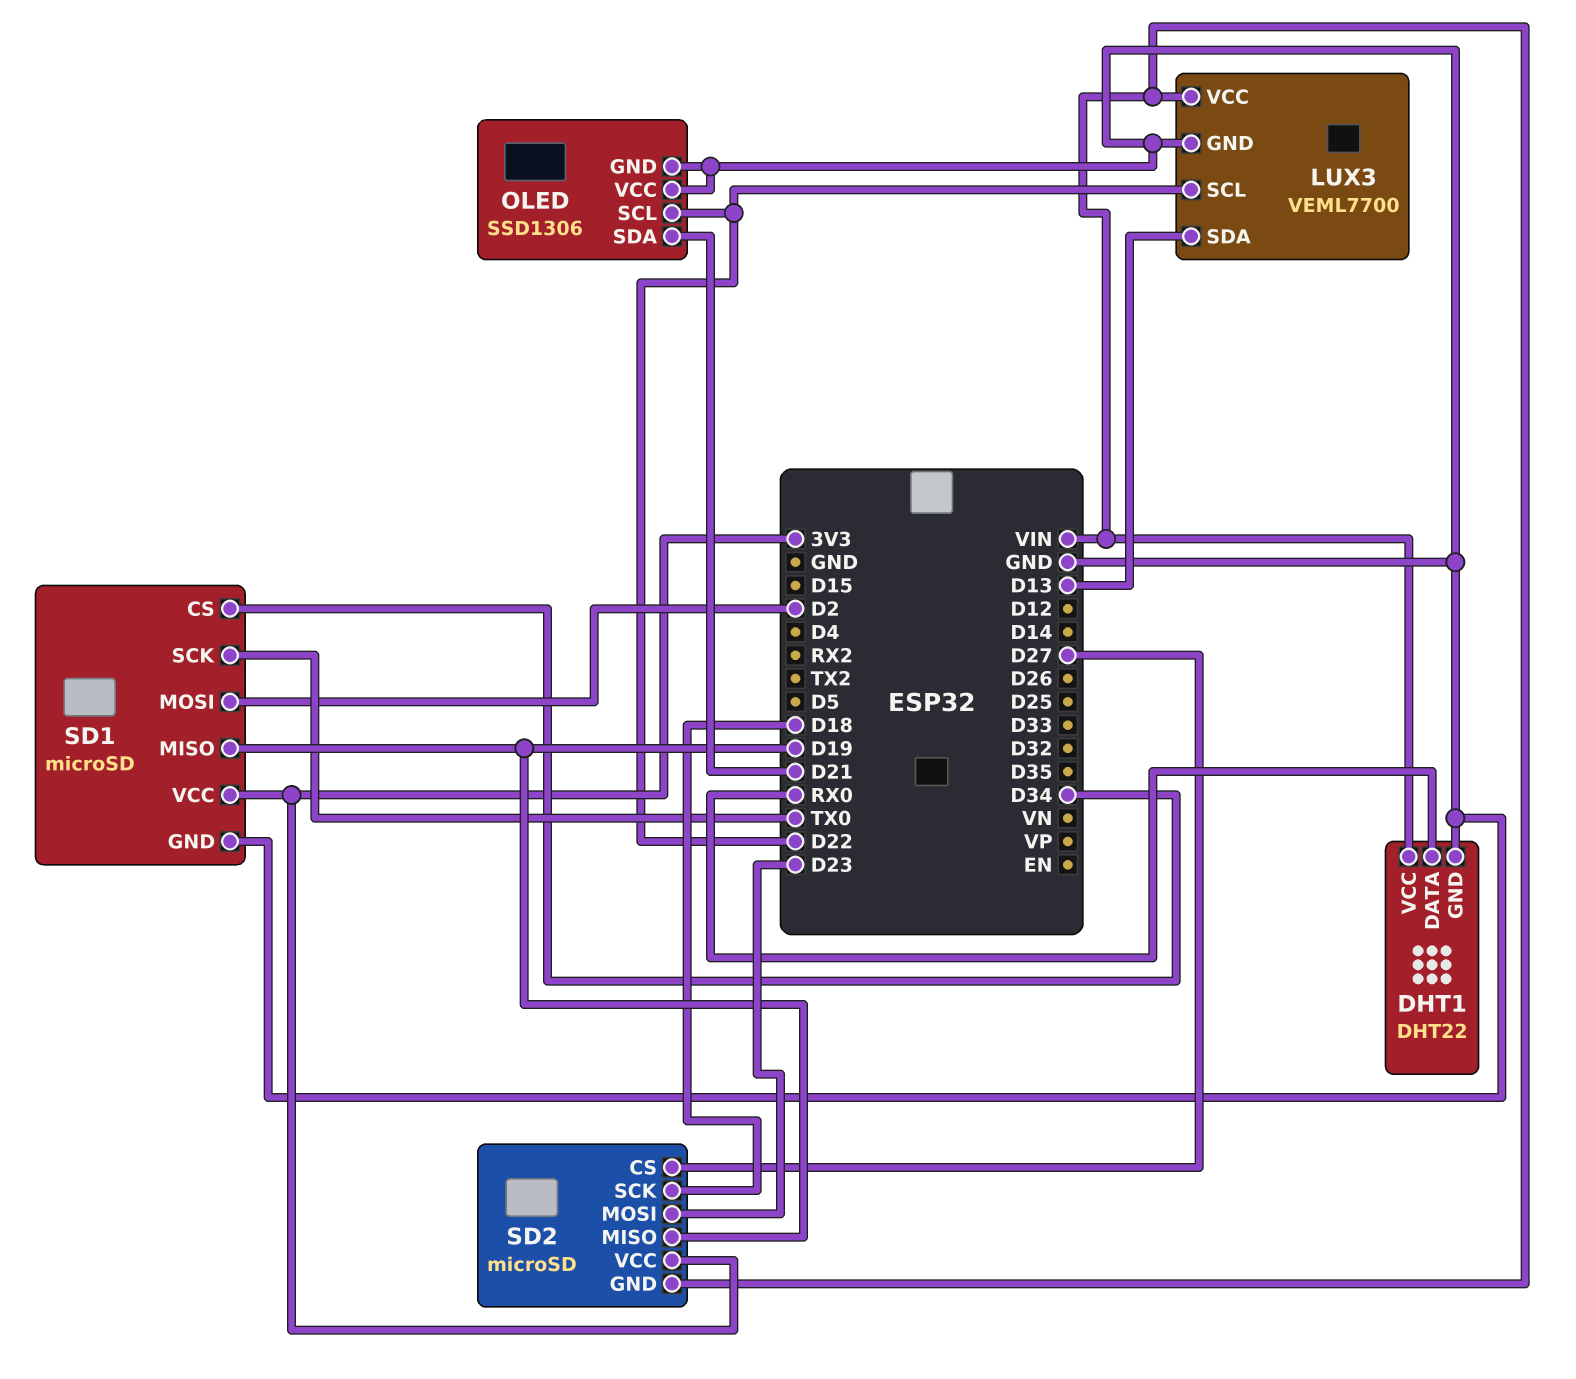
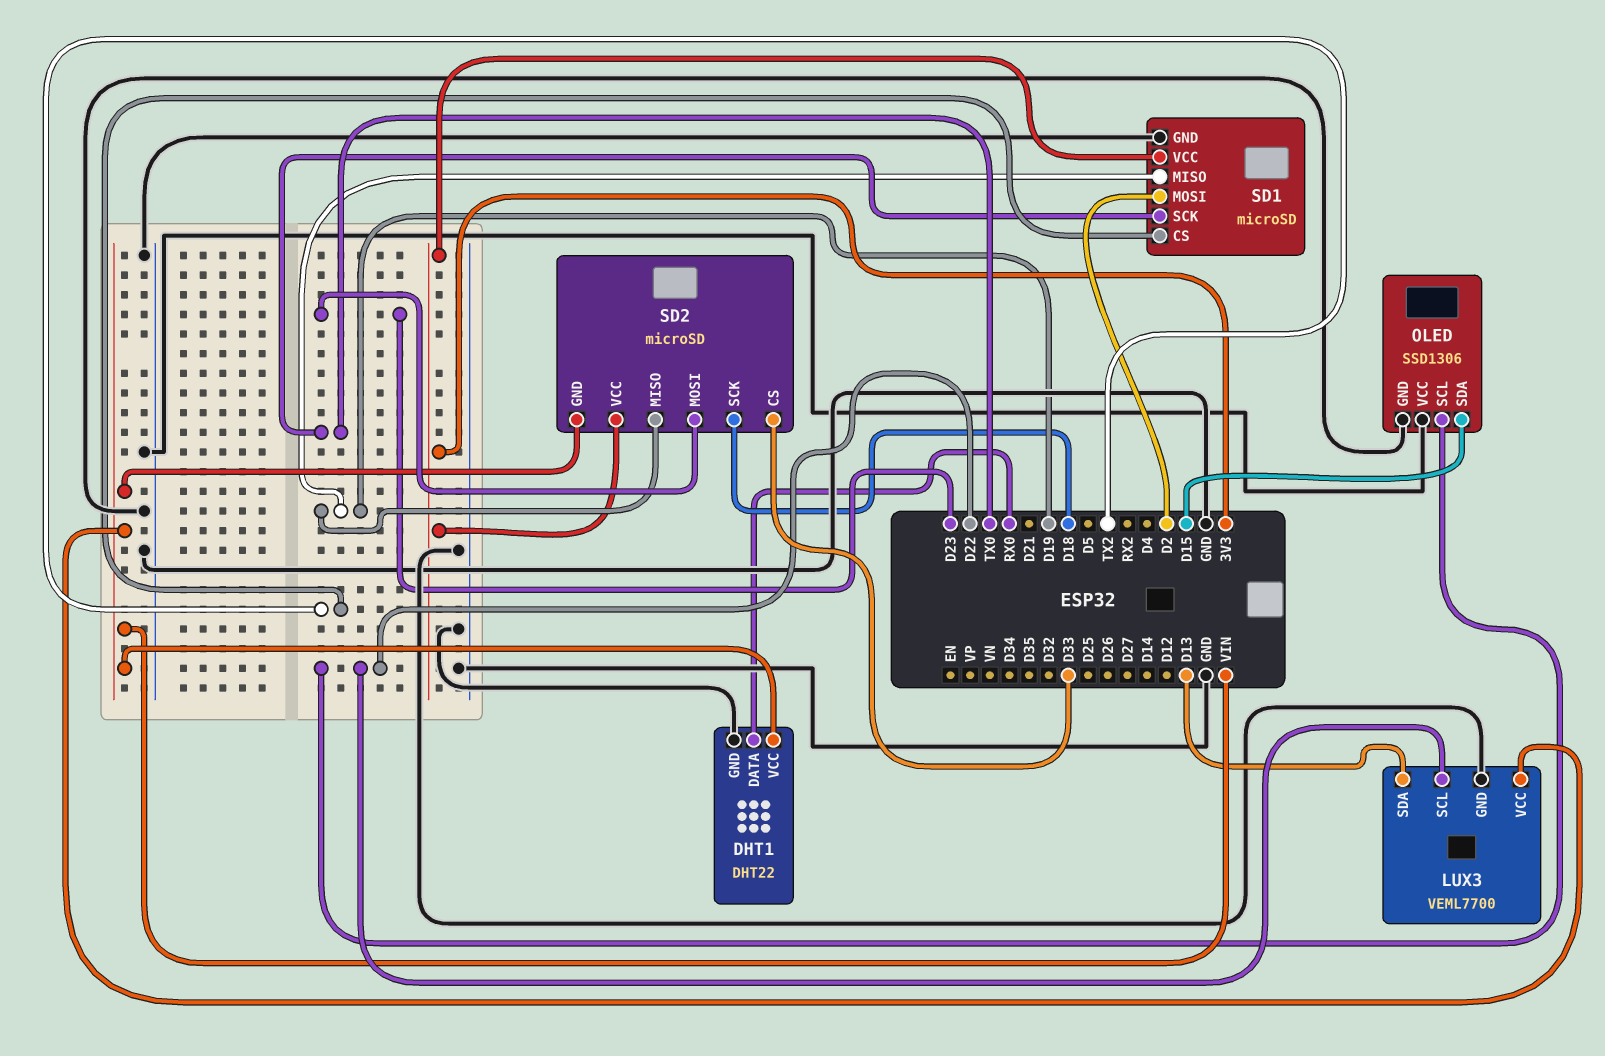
OLED pin SDA: D21 -> D15
SD1 pin CS: D34 -> TX2
SD2 pin CS: D27 -> D33

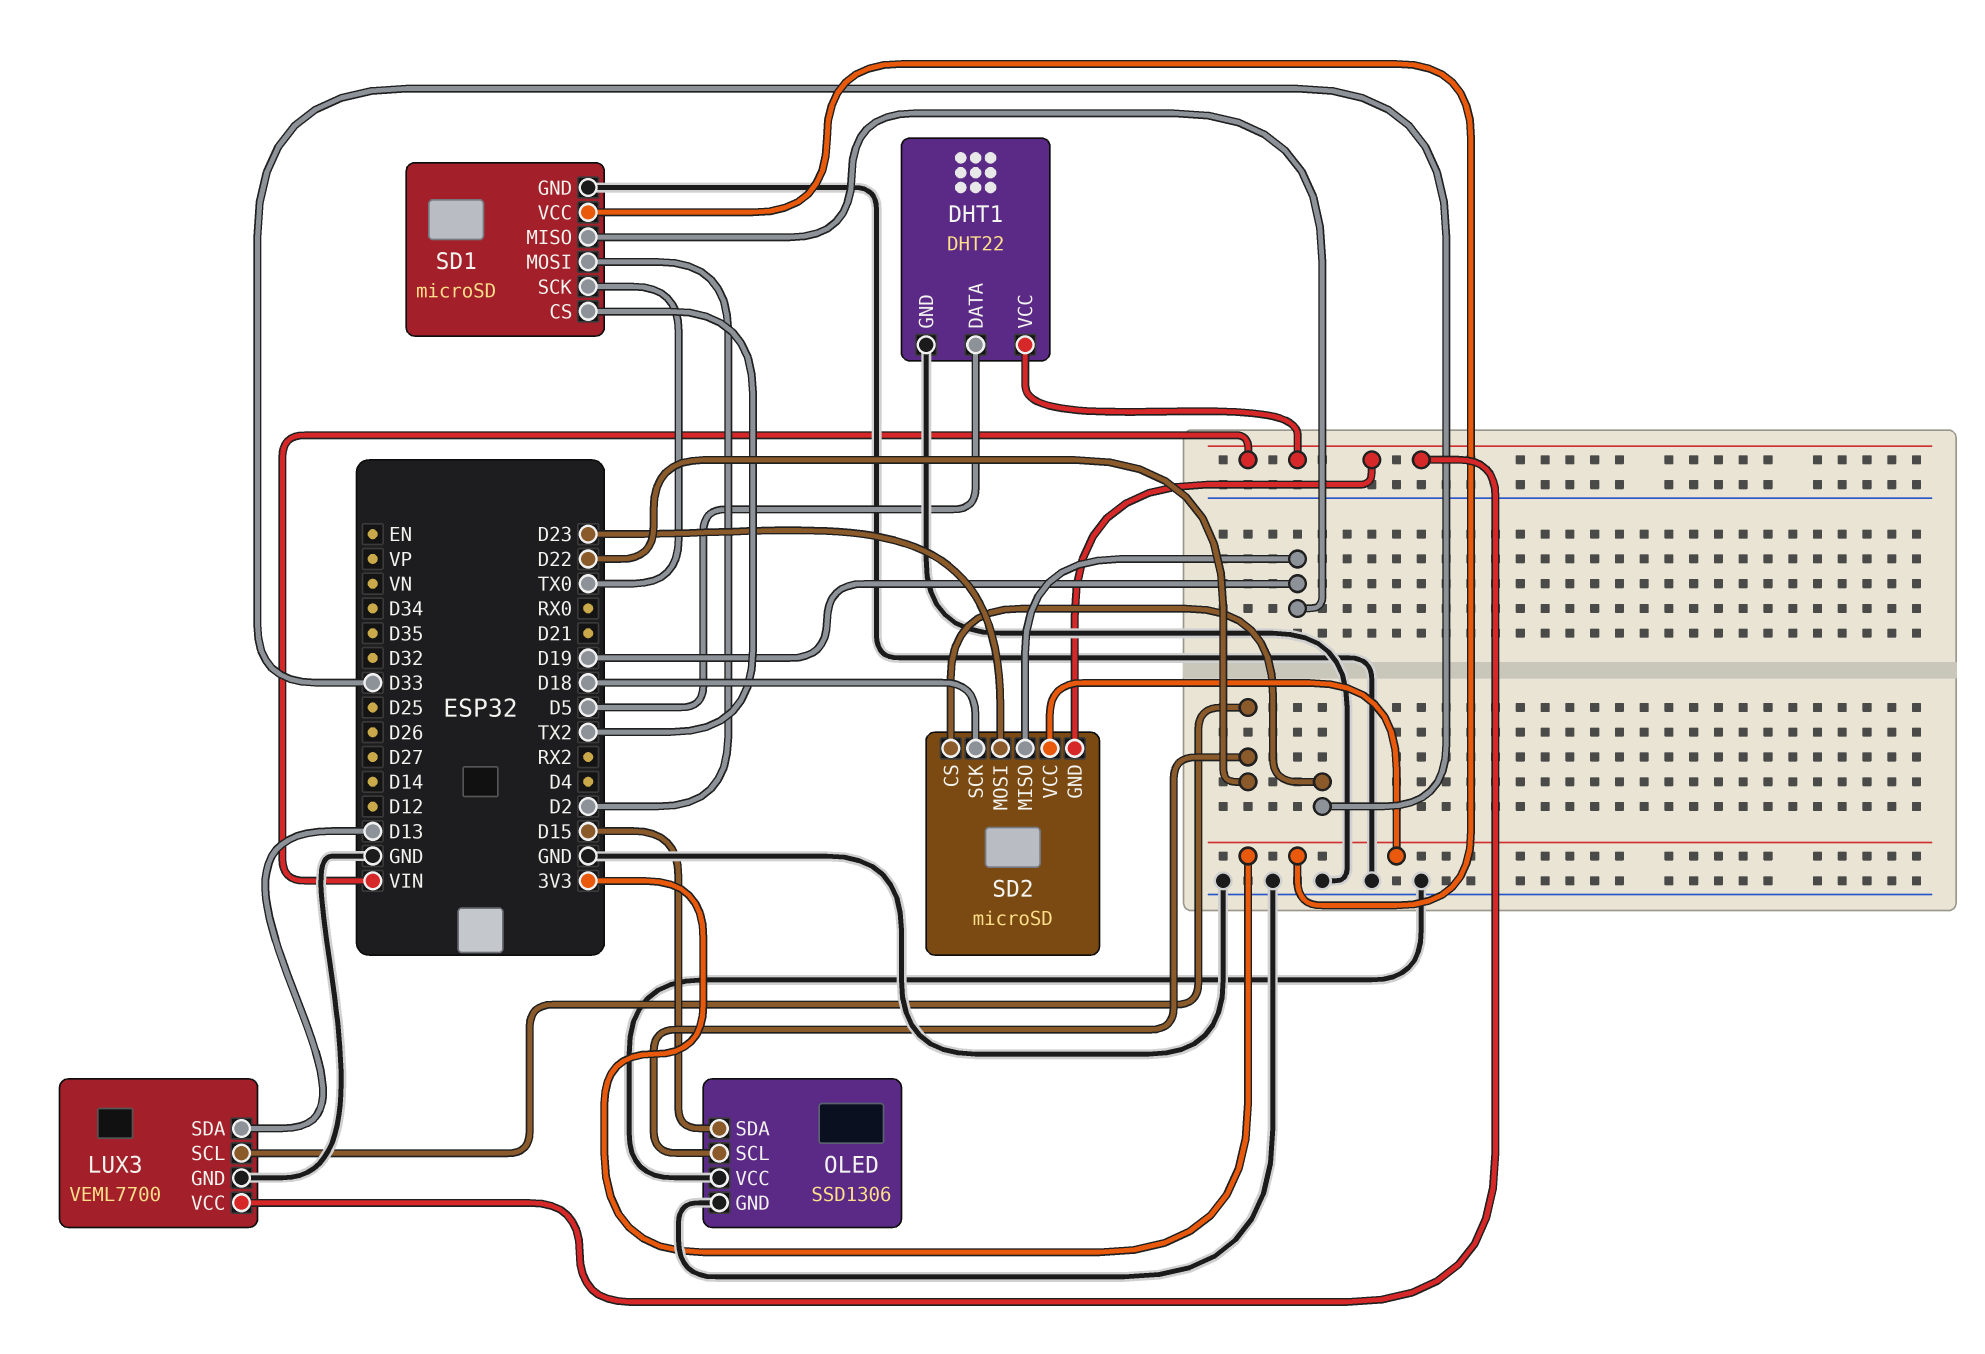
DHT1 pin DATA: RX0 -> D5

